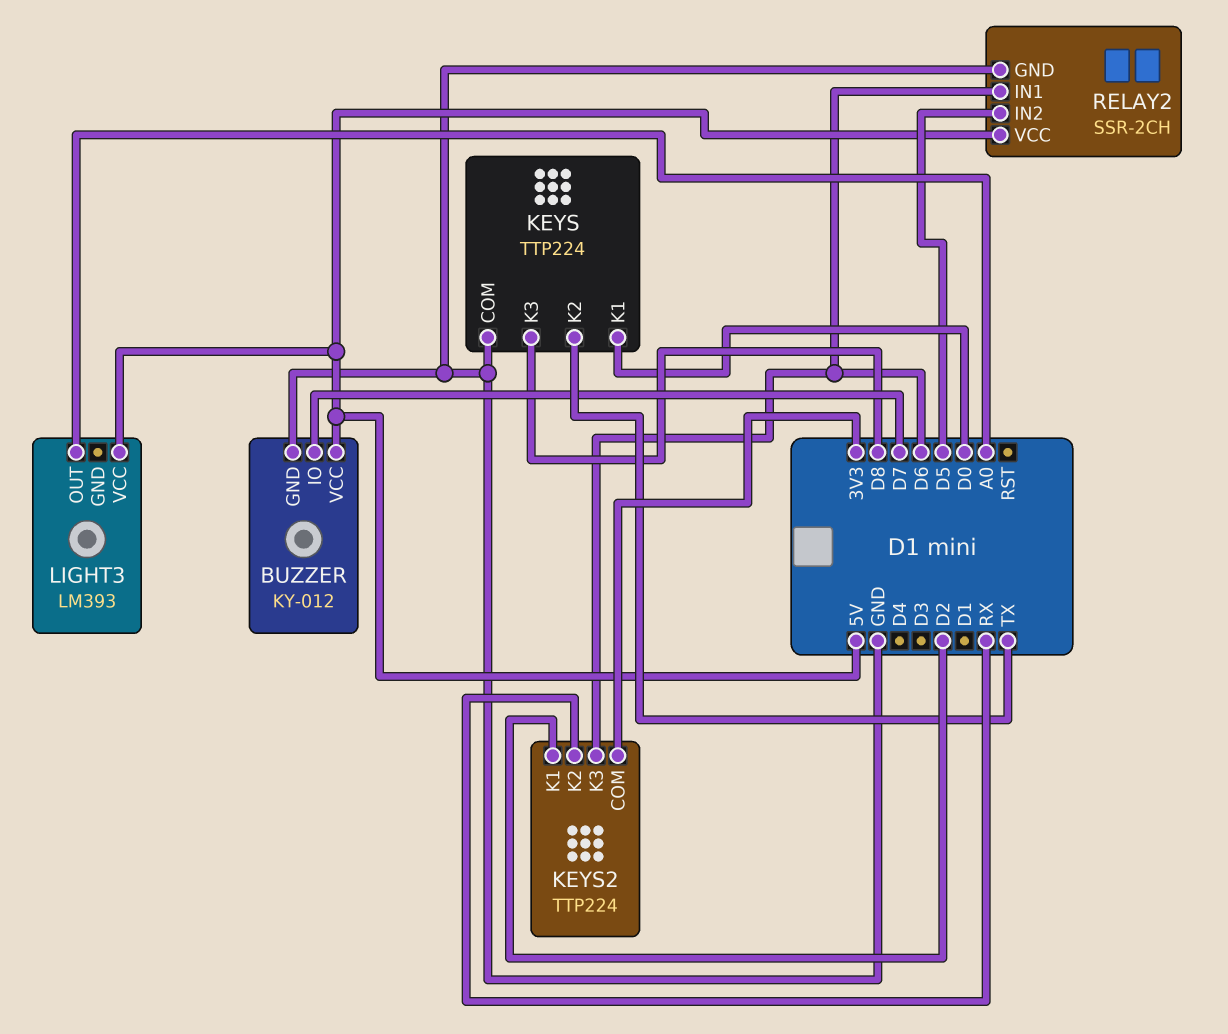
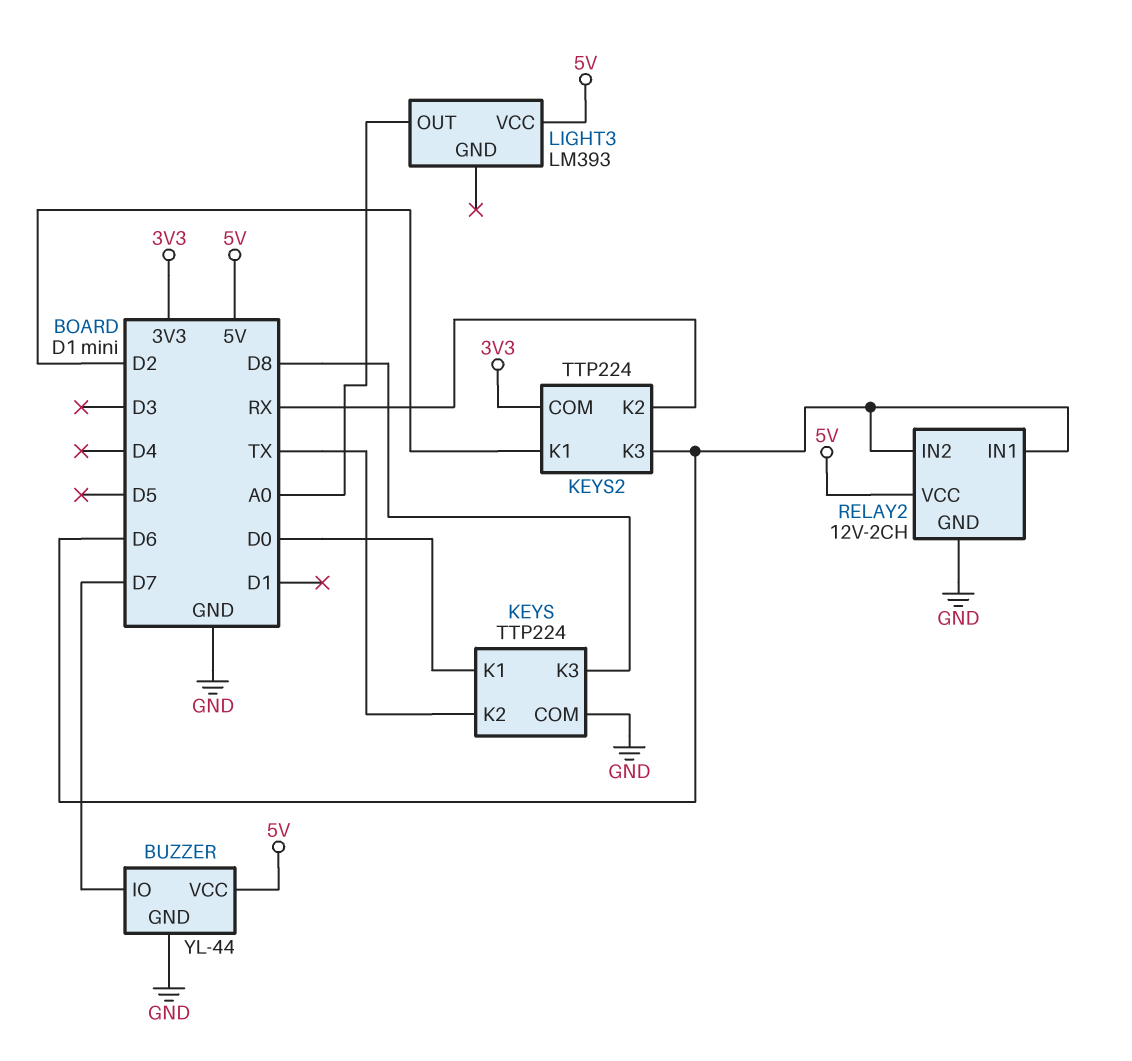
BUZZER: KY-012 -> YL-44
RELAY2: SSR-2CH -> 12V-2CH
RELAY2 pin IN2: D5 -> D6

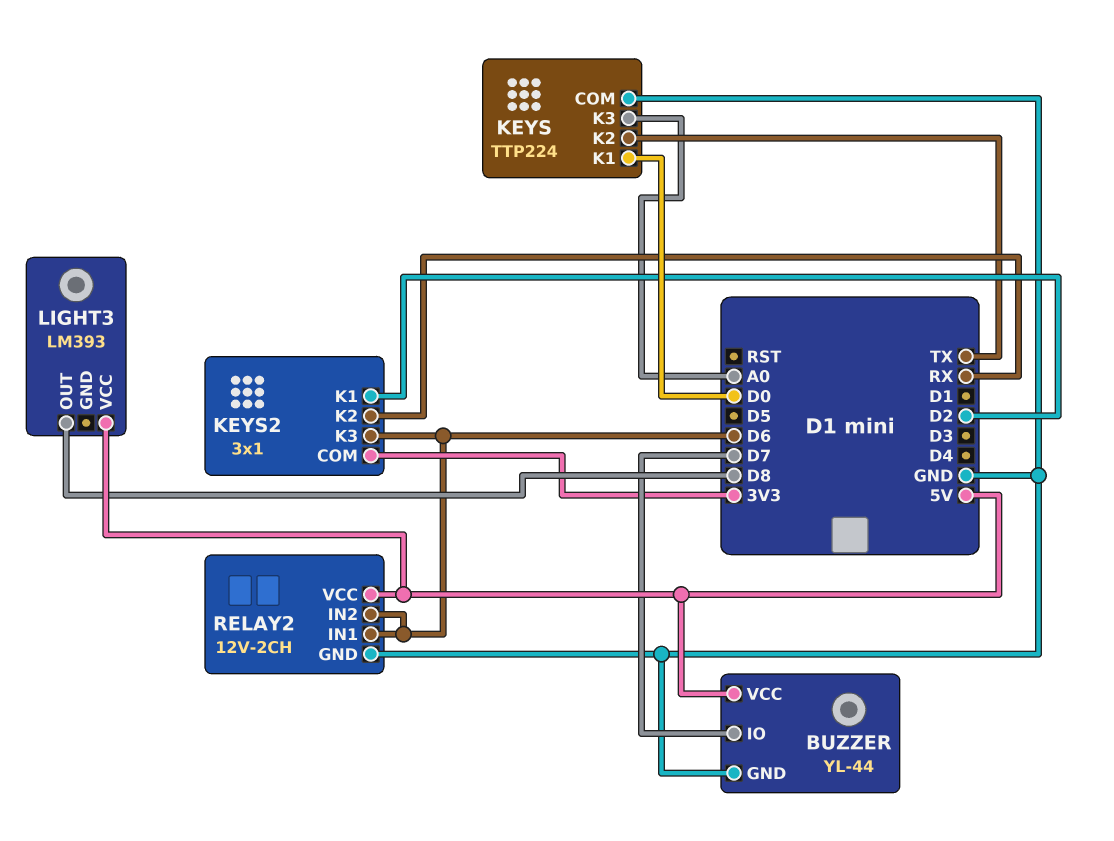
KEYS pin K3: D8 -> A0
KEYS2: TTP224 -> 3x1
LIGHT3 pin OUT: A0 -> D8

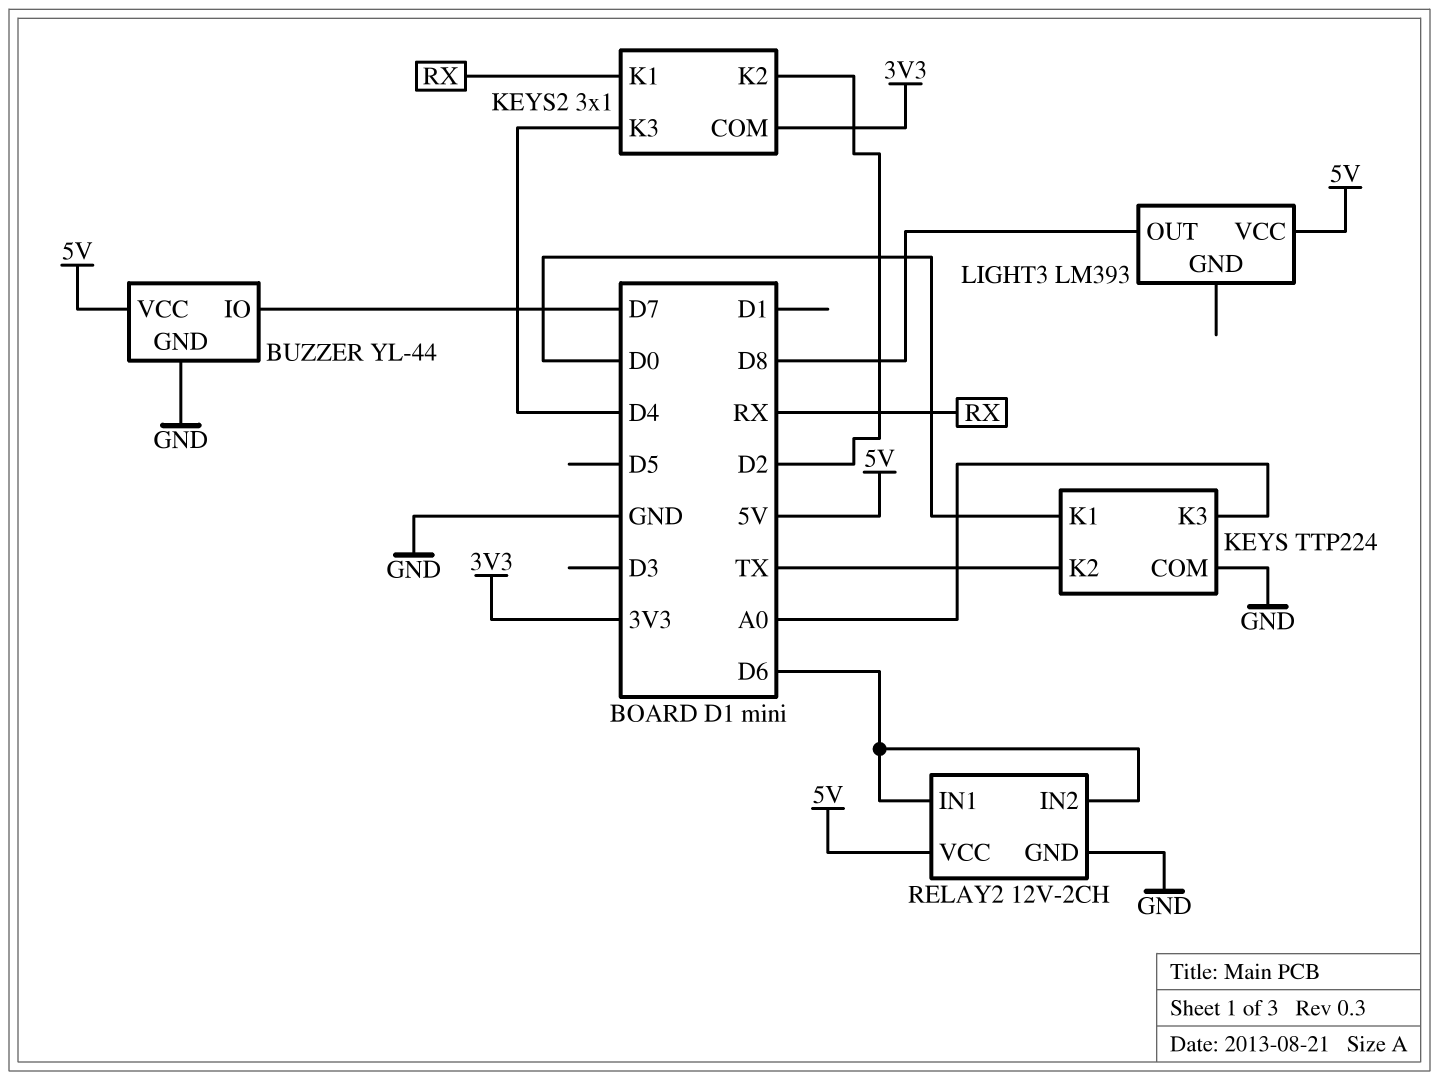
KEYS2 pin K1: D2 -> RX
KEYS2 pin K2: RX -> D2
KEYS2 pin K3: D6 -> D4

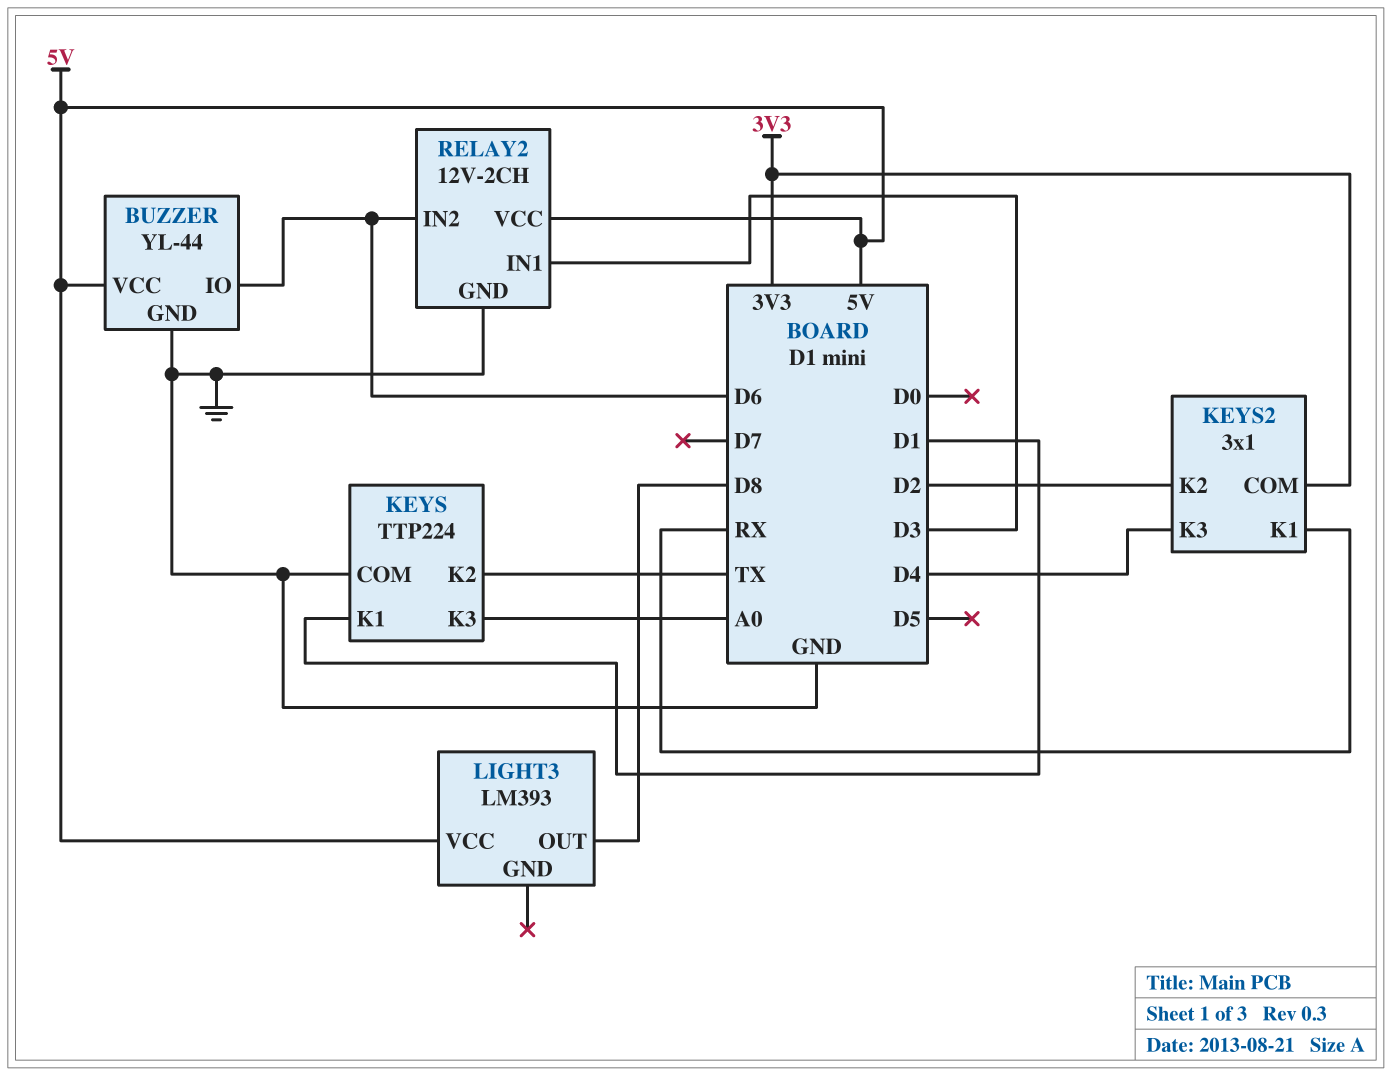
BUZZER pin IO: D7 -> D6
KEYS pin K1: D0 -> D1
RELAY2 pin IN1: D6 -> D3

